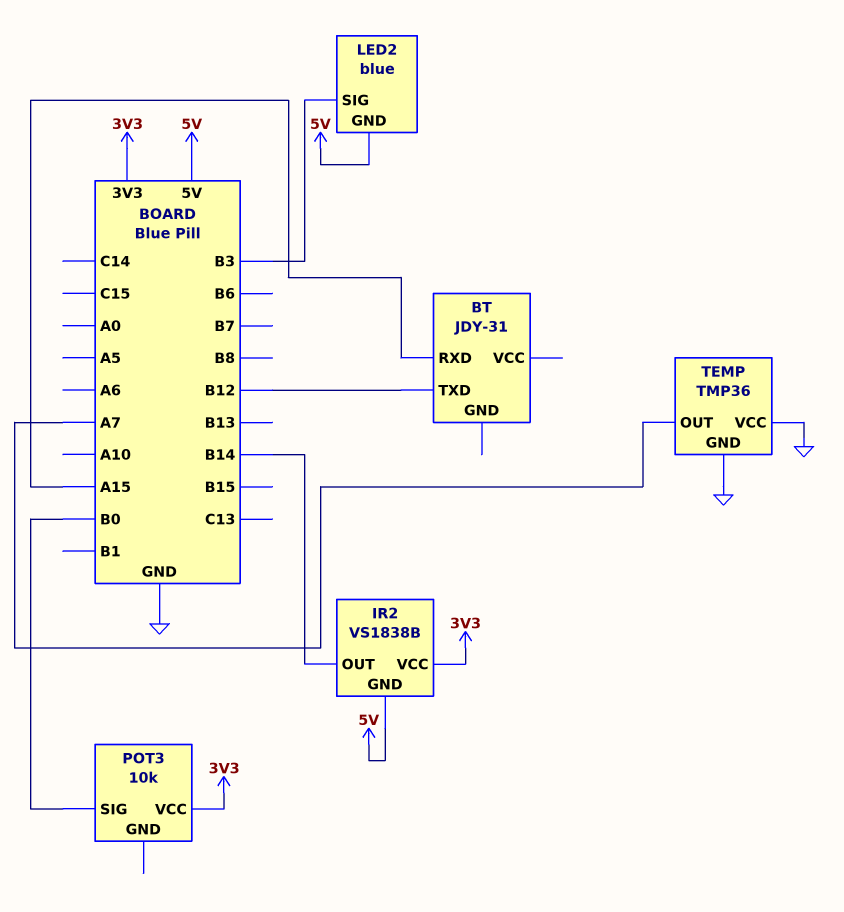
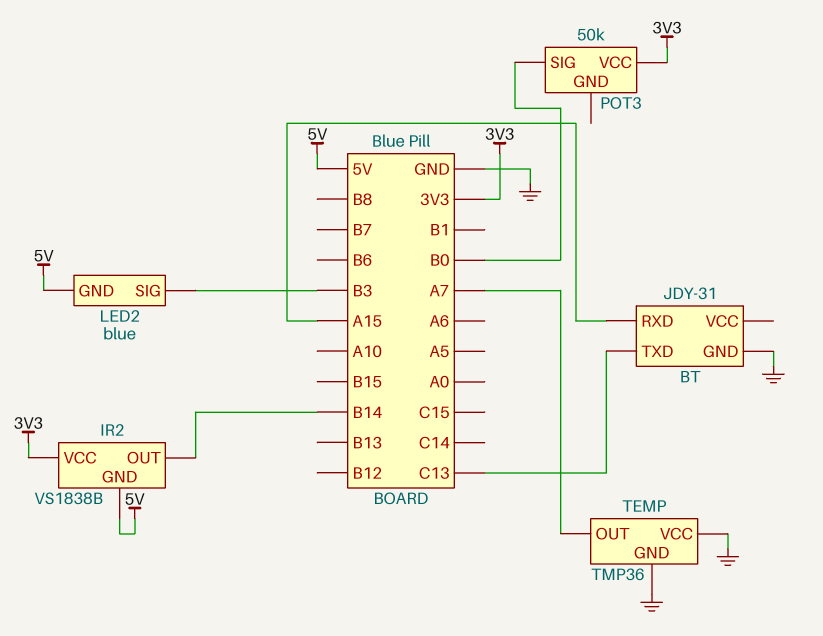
BT pin GND: none -> GND
BT pin TXD: B12 -> C13
POT3: 10k -> 50k

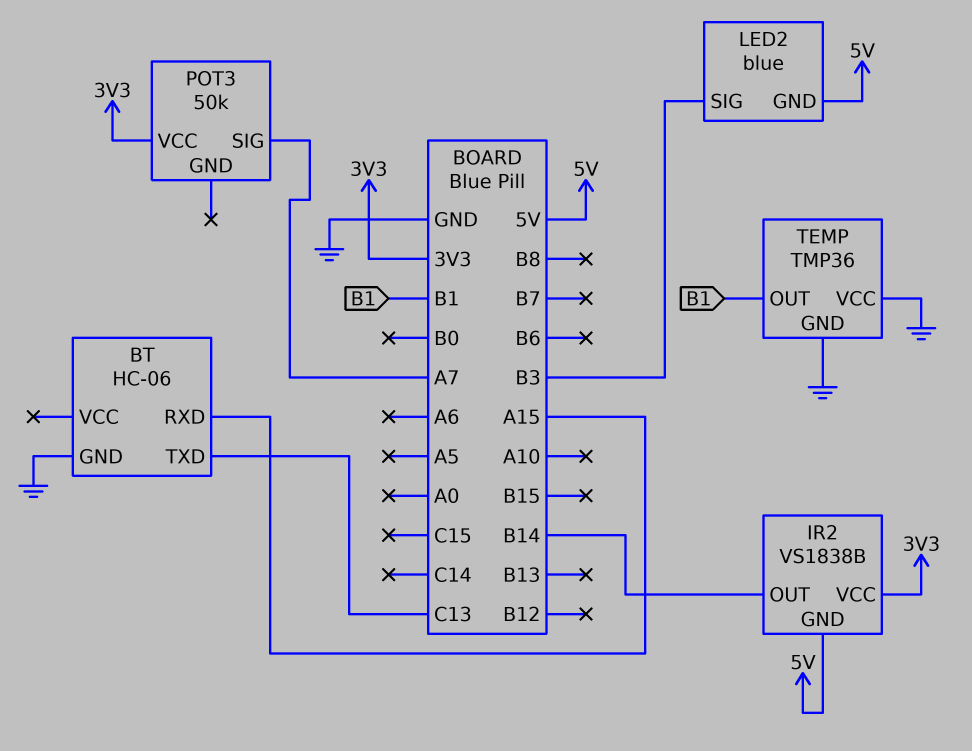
BT: JDY-31 -> HC-06
POT3 pin SIG: B0 -> A7
TEMP pin OUT: A7 -> B1

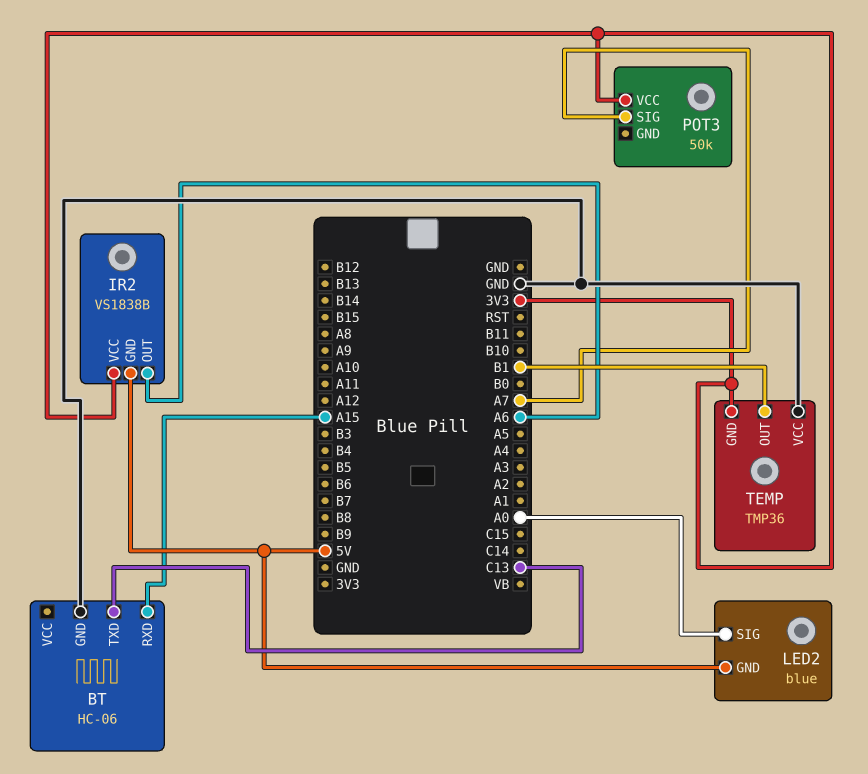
IR2 pin OUT: B14 -> A6
LED2 pin SIG: B3 -> A0
TEMP pin GND: GND -> 3V3

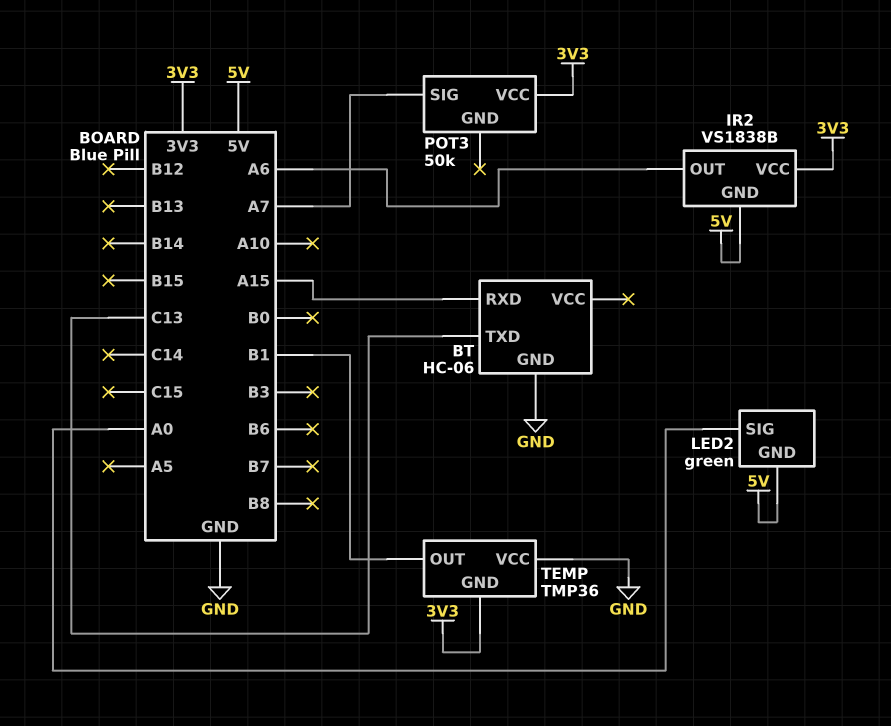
LED2: blue -> green

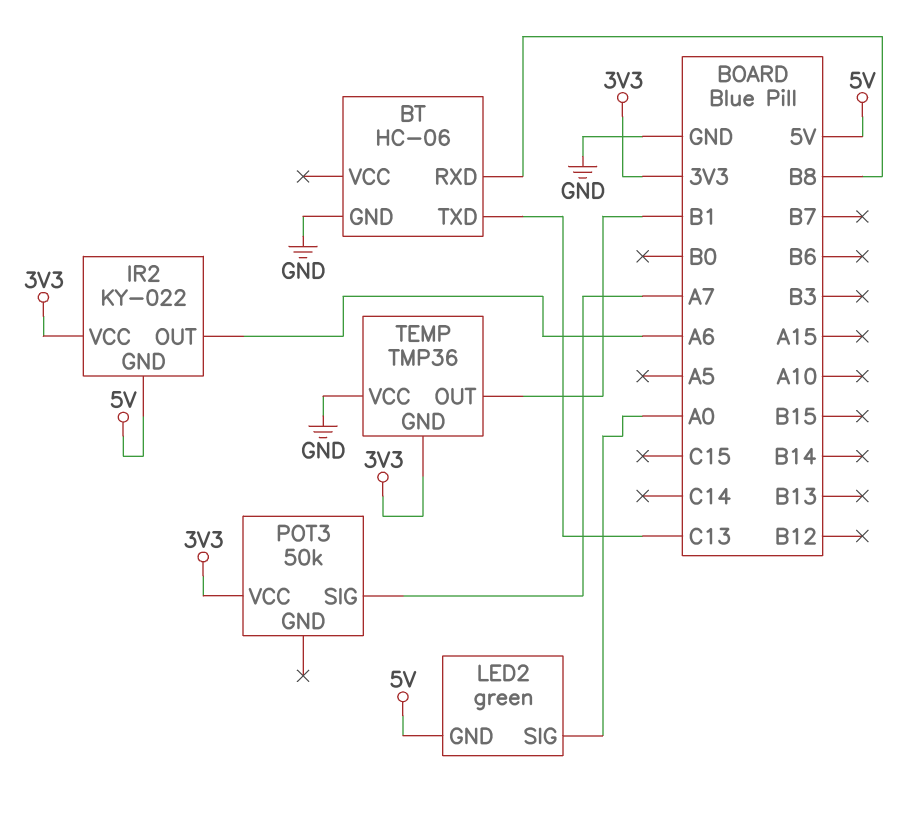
BT pin RXD: A15 -> B8
IR2: VS1838B -> KY-022

